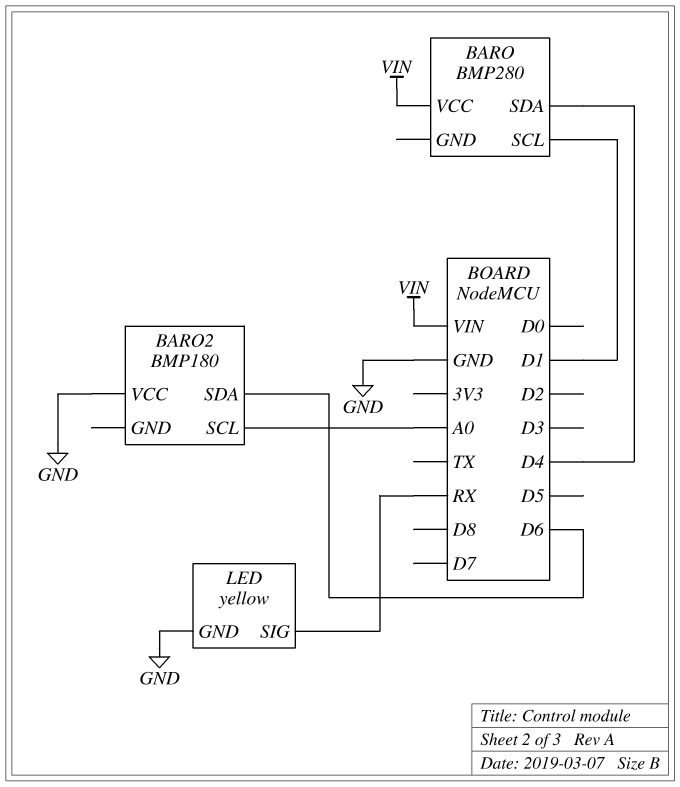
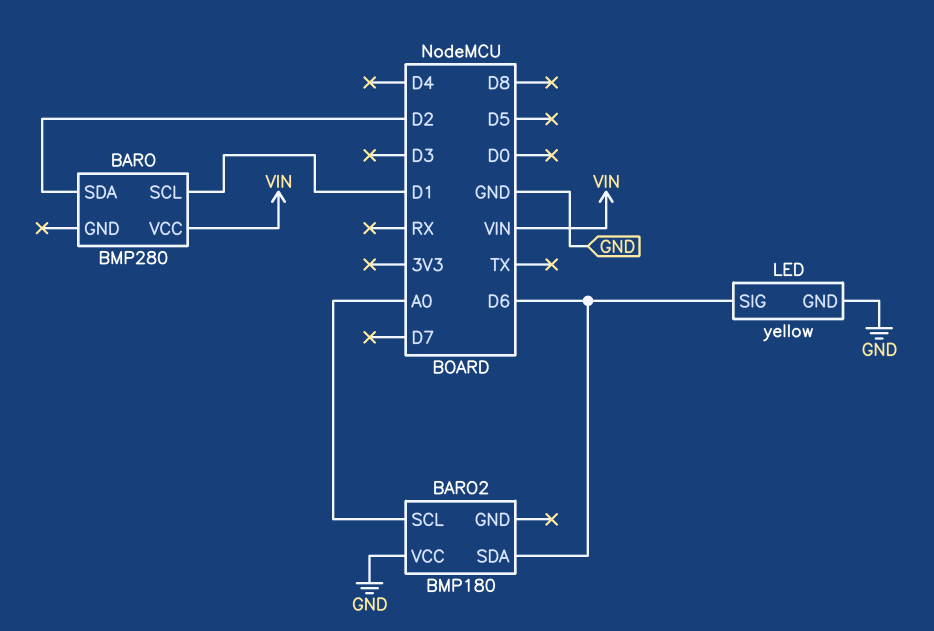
BARO pin SDA: D4 -> D2
LED pin SIG: RX -> D6

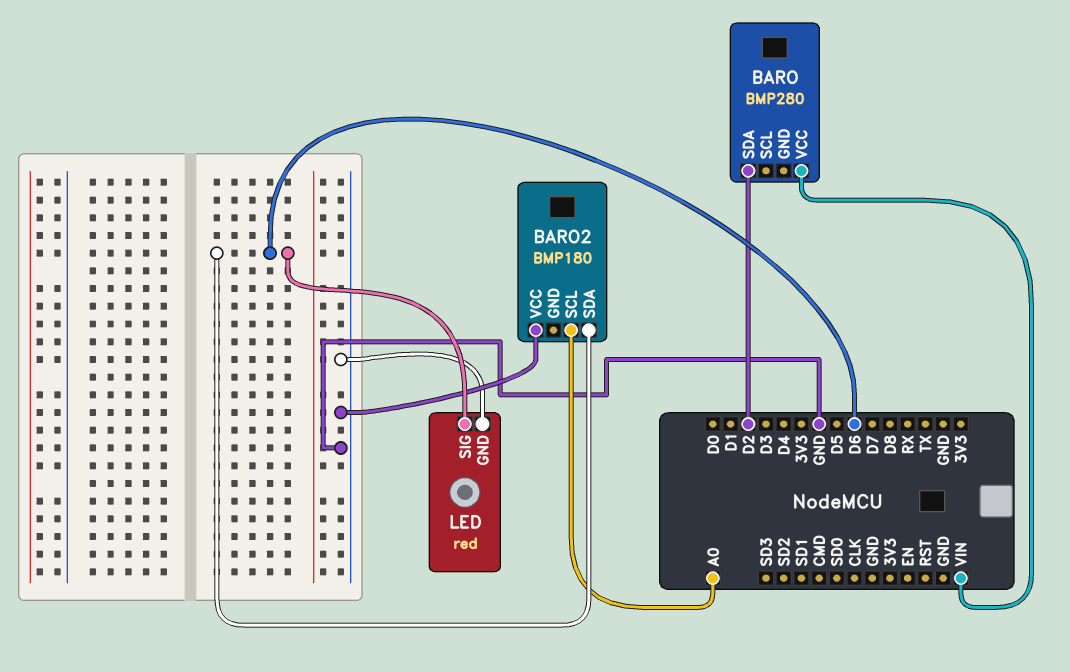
BARO pin SCL: D1 -> none
LED: yellow -> red

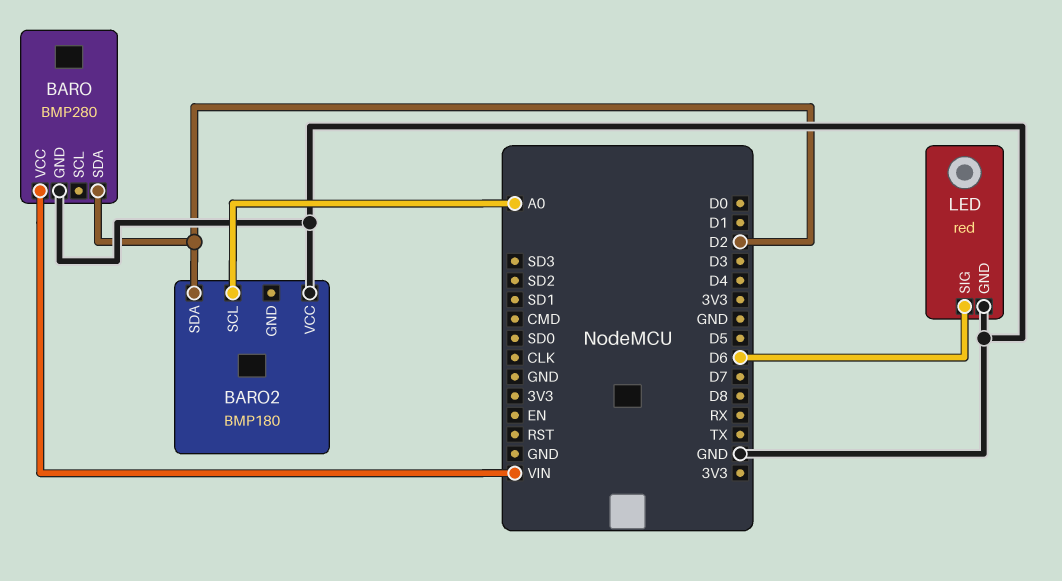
BARO pin GND: none -> GND
BARO2 pin SDA: D6 -> D2

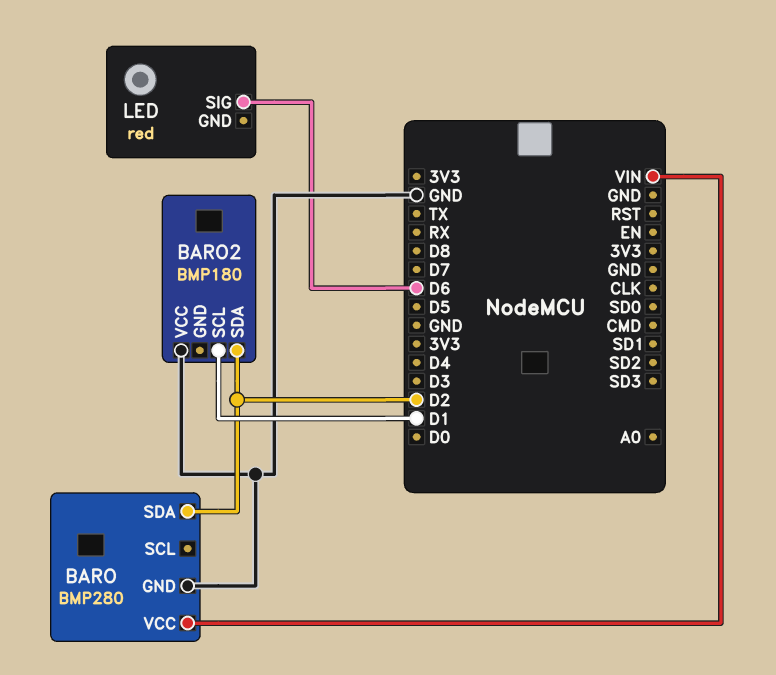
BARO2 pin SCL: A0 -> D1
LED pin GND: GND -> none

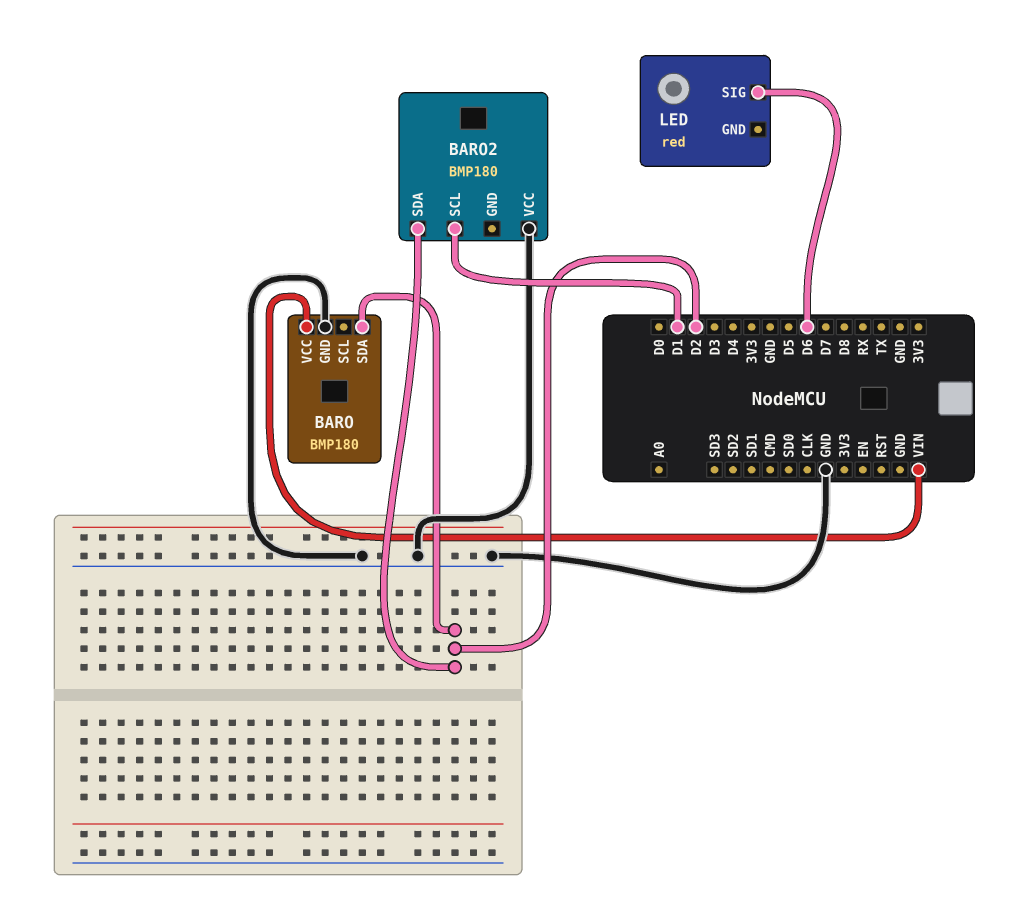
BARO: BMP280 -> BMP180

